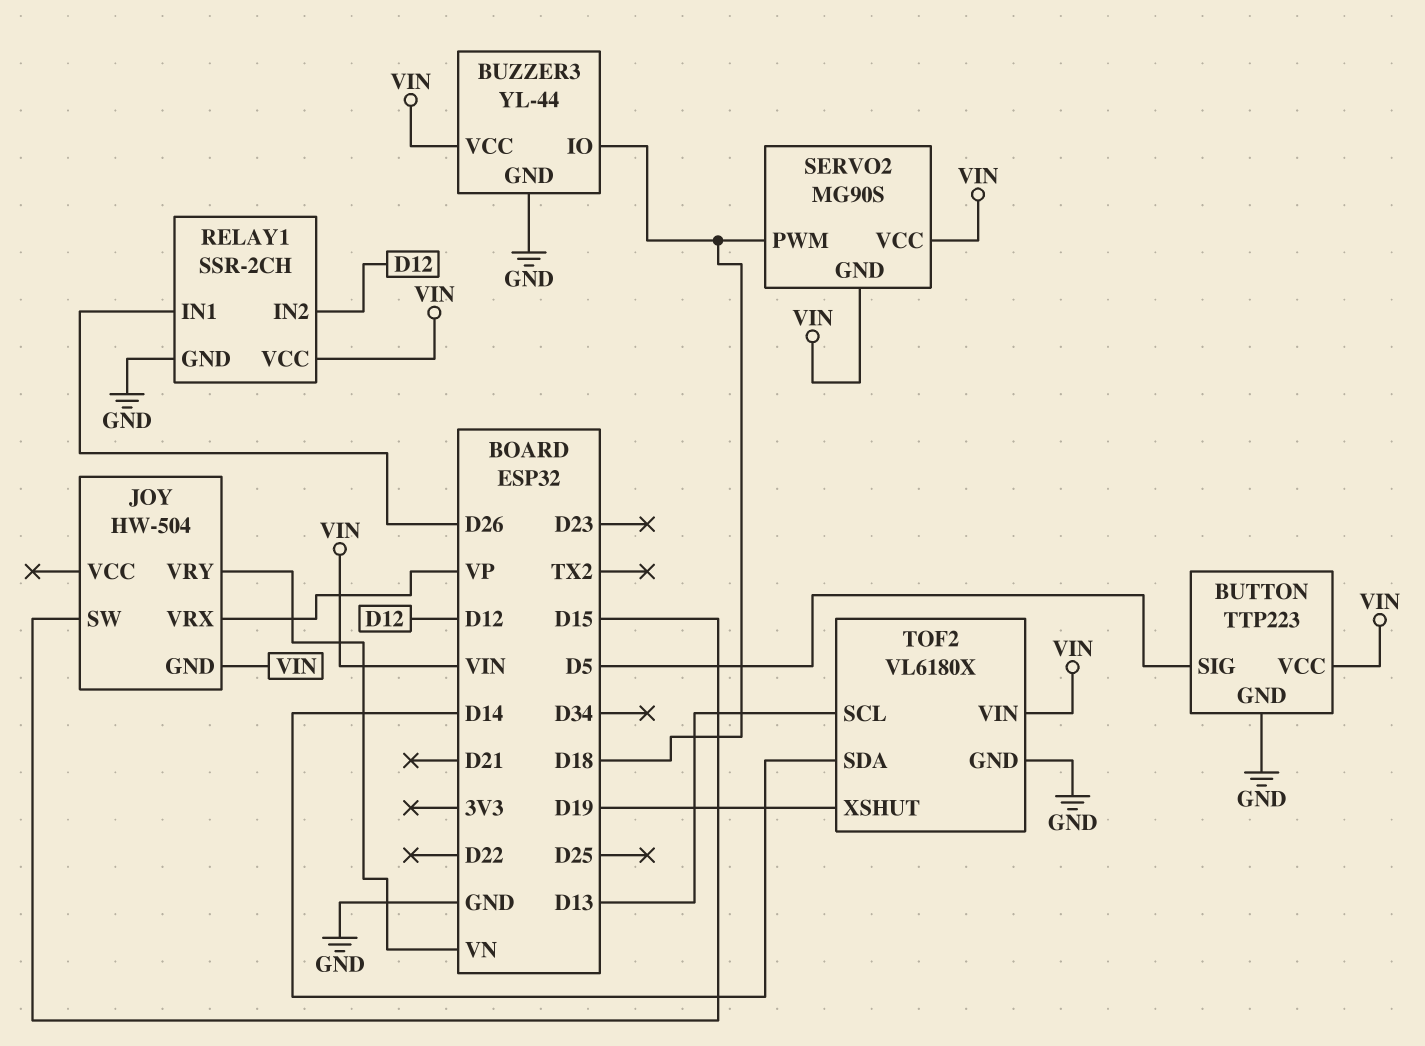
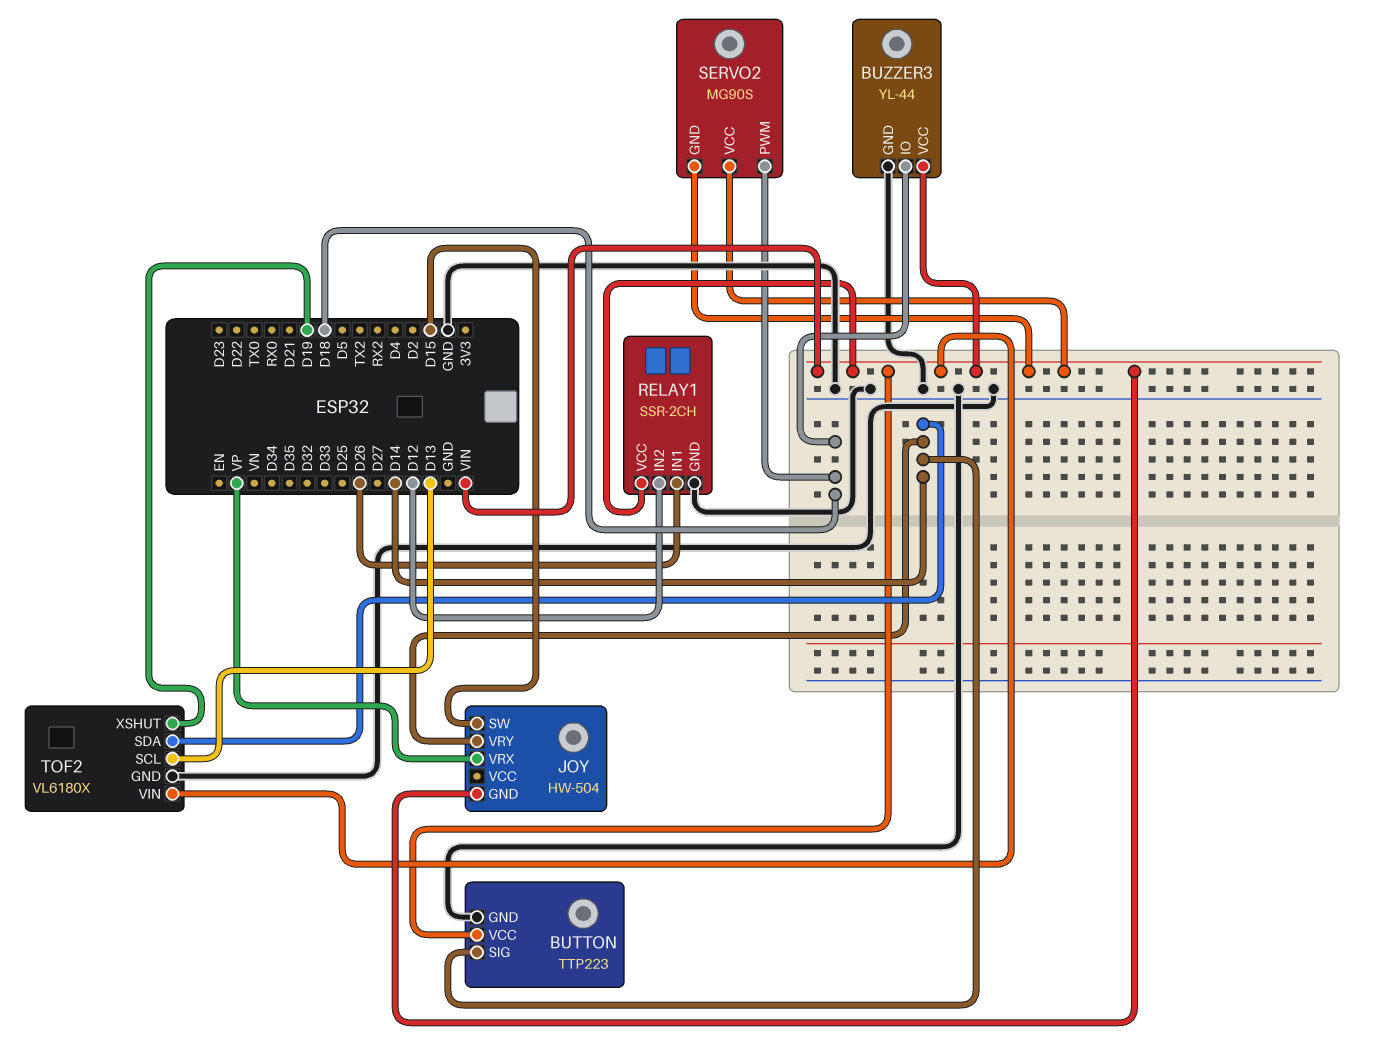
BUTTON pin SIG: D5 -> D14
JOY pin VRY: VN -> D14

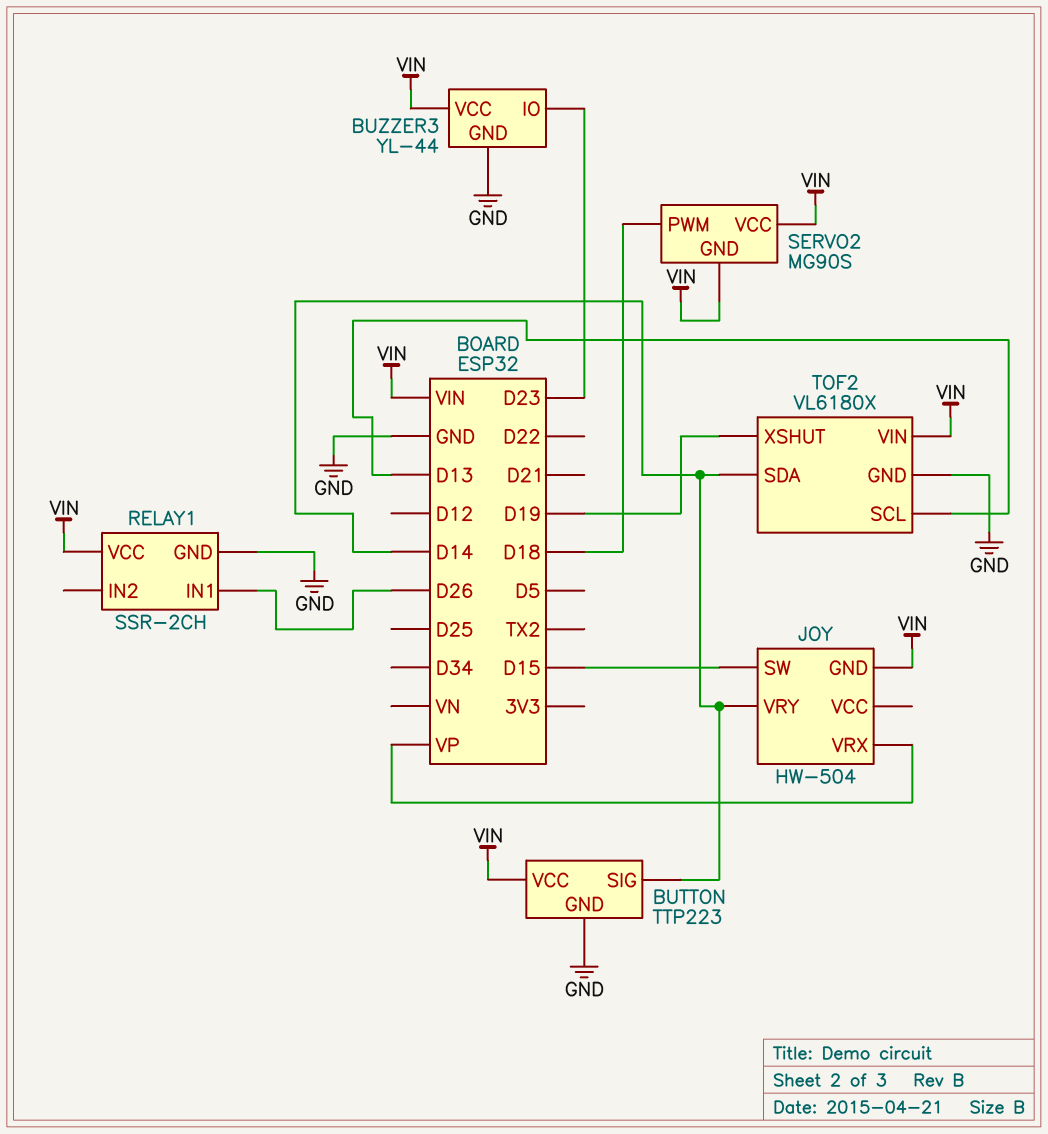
BUZZER3 pin IO: D18 -> D23
RELAY1 pin IN2: D12 -> none

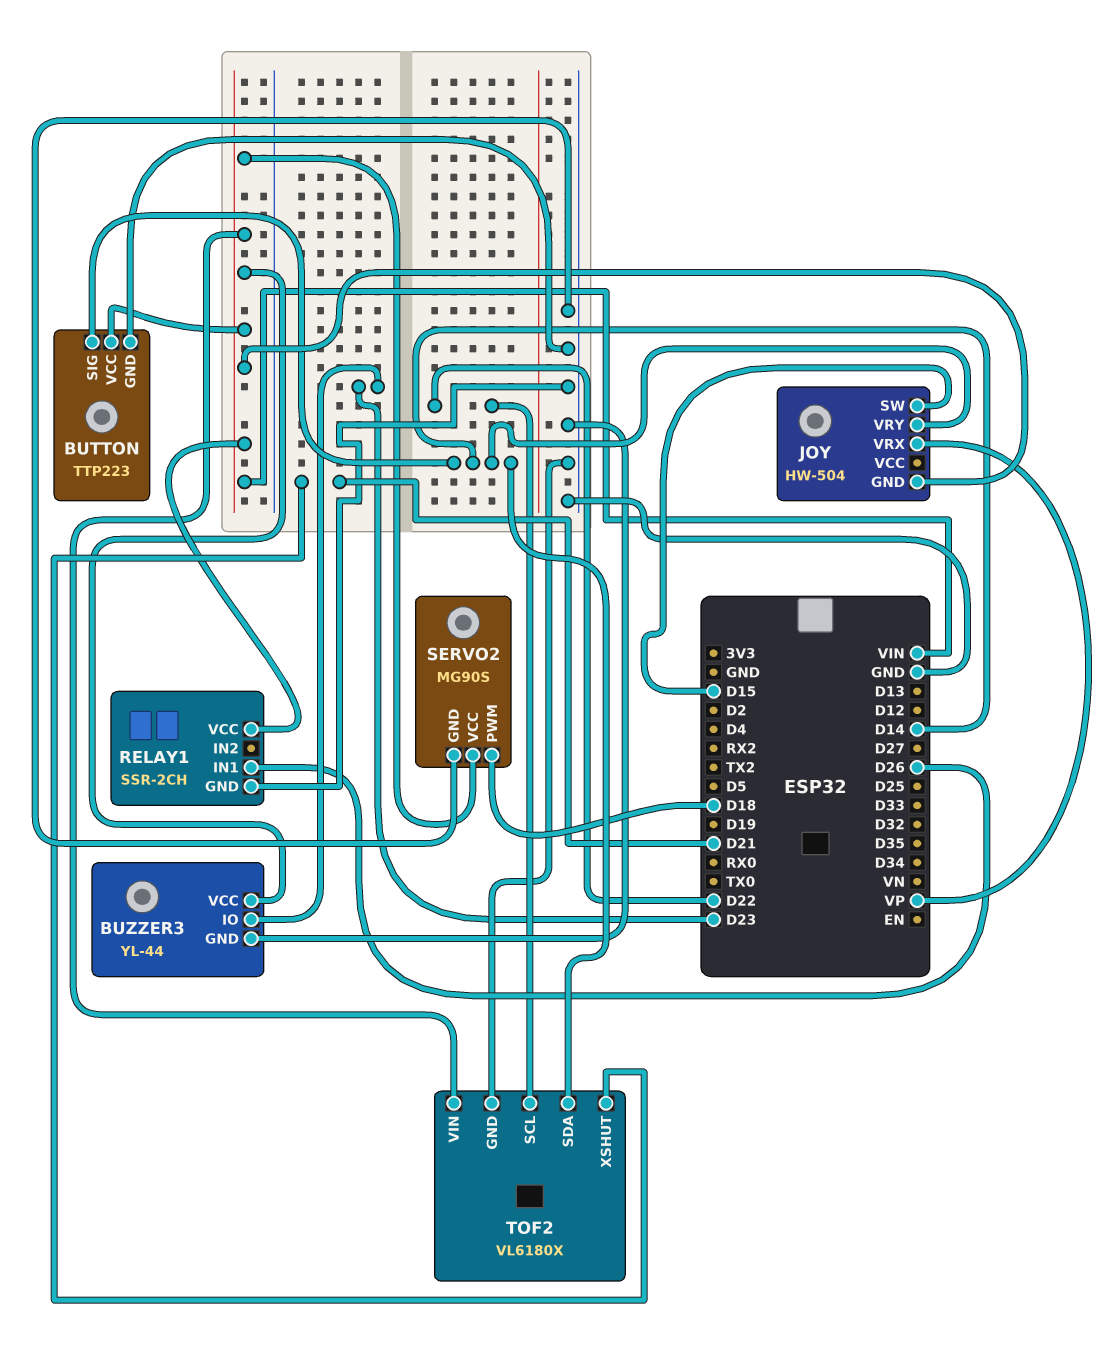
SERVO2 pin GND: VIN -> GND
TOF2 pin SCL: D13 -> D22
TOF2 pin XSHUT: D19 -> D21

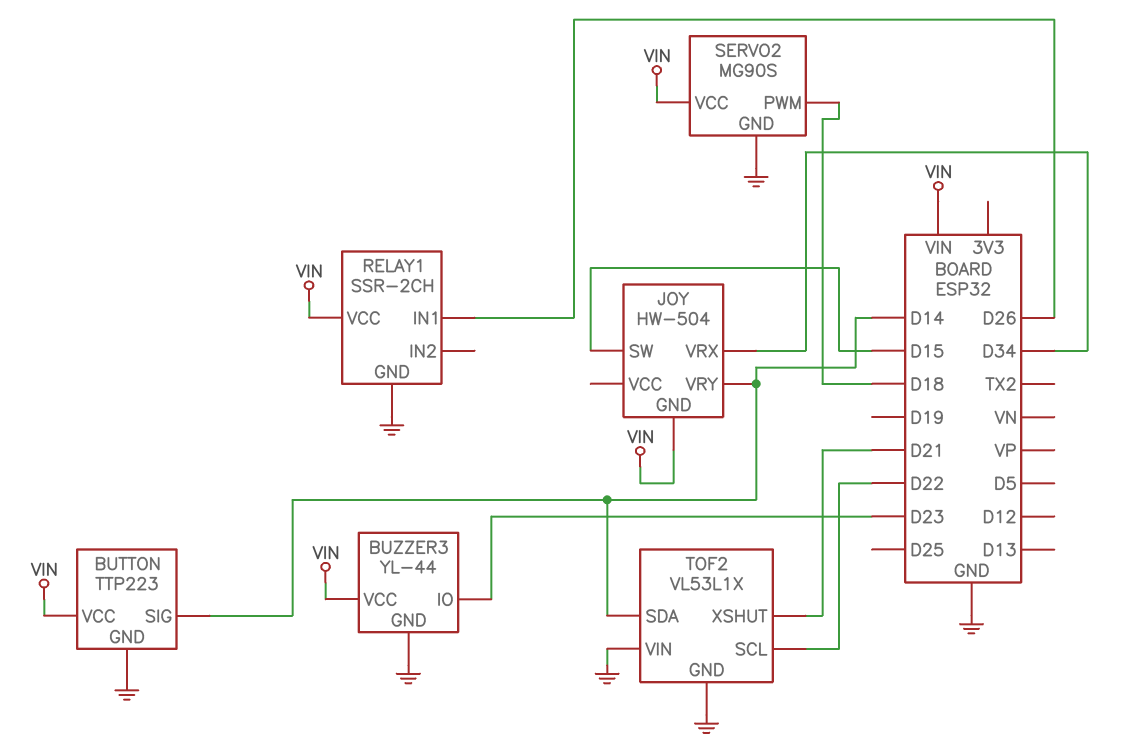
JOY pin VRX: VP -> D34
TOF2: VL6180X -> VL53L1X
TOF2 pin VIN: VIN -> GND

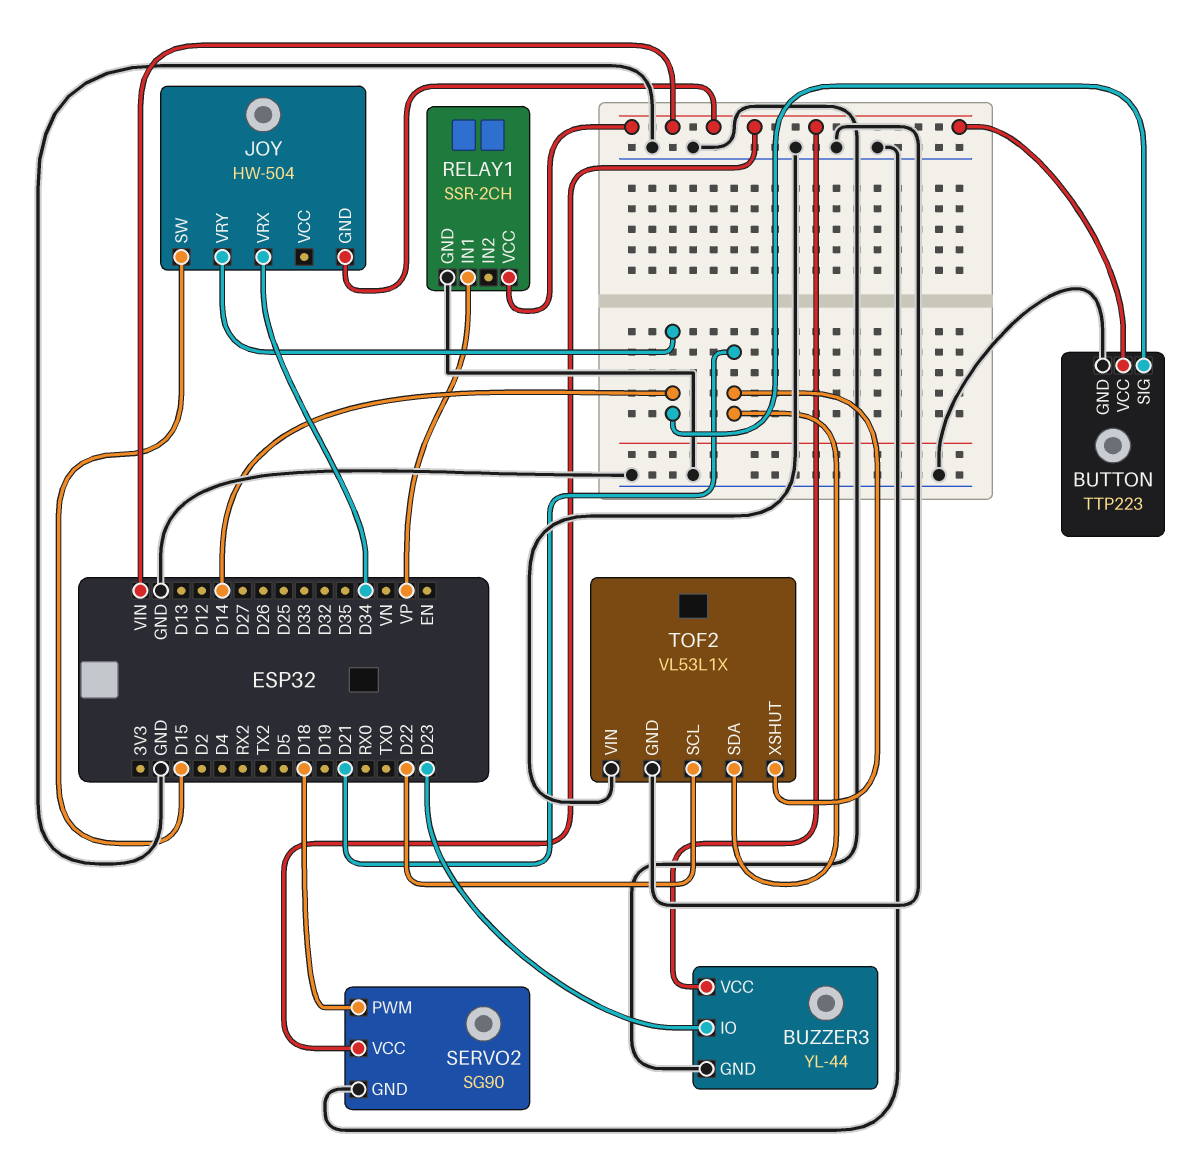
RELAY1 pin IN1: D26 -> VP
SERVO2: MG90S -> SG90
TOF2 pin SDA: D14 -> D21

